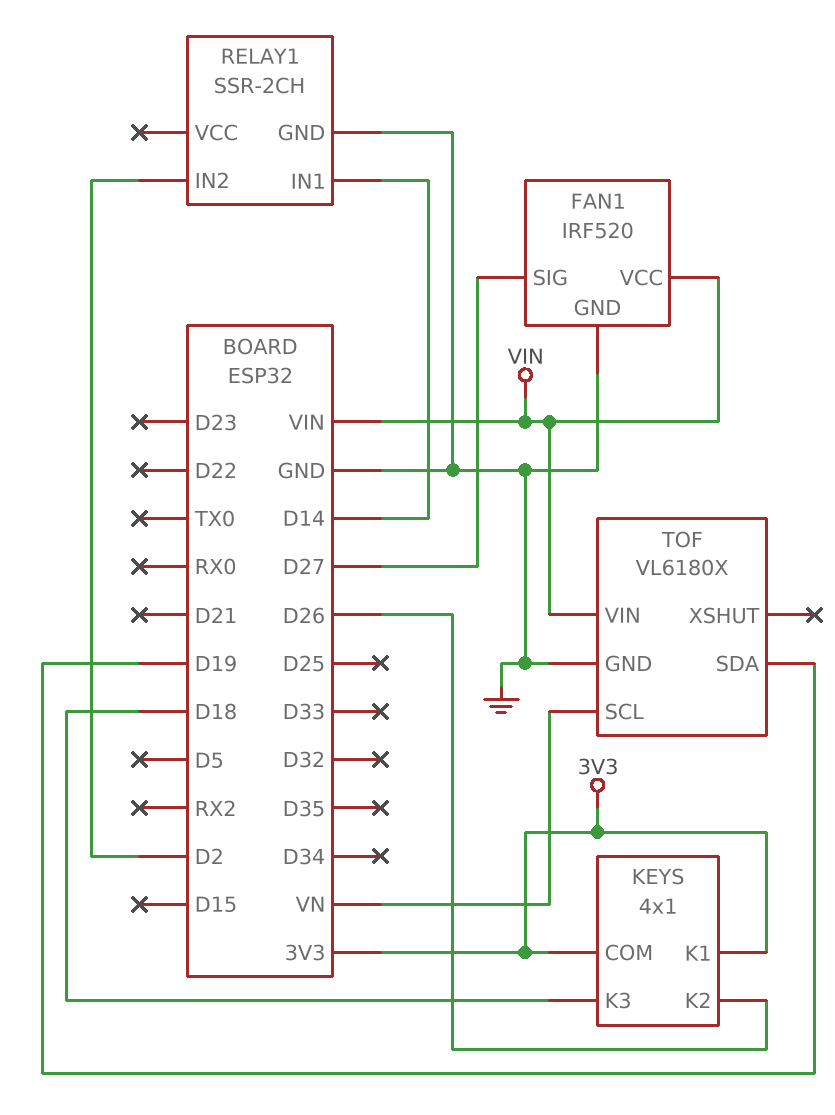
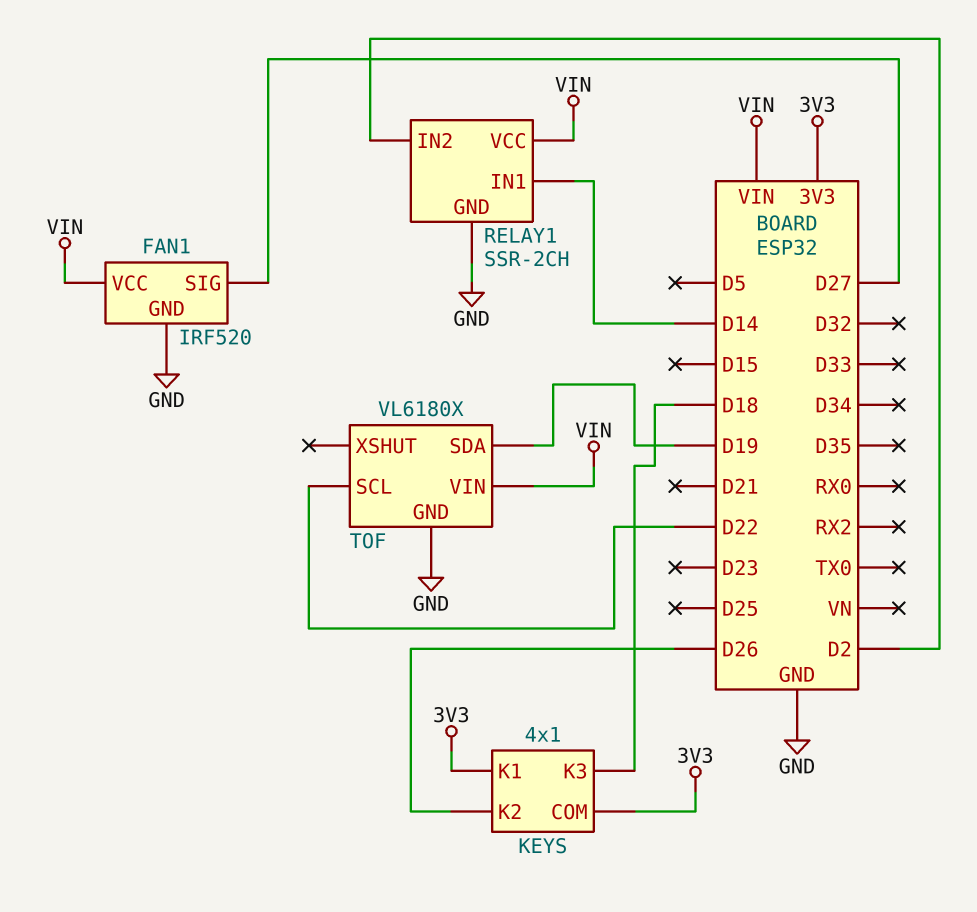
RELAY1 pin VCC: none -> VIN
TOF pin SCL: VN -> D22

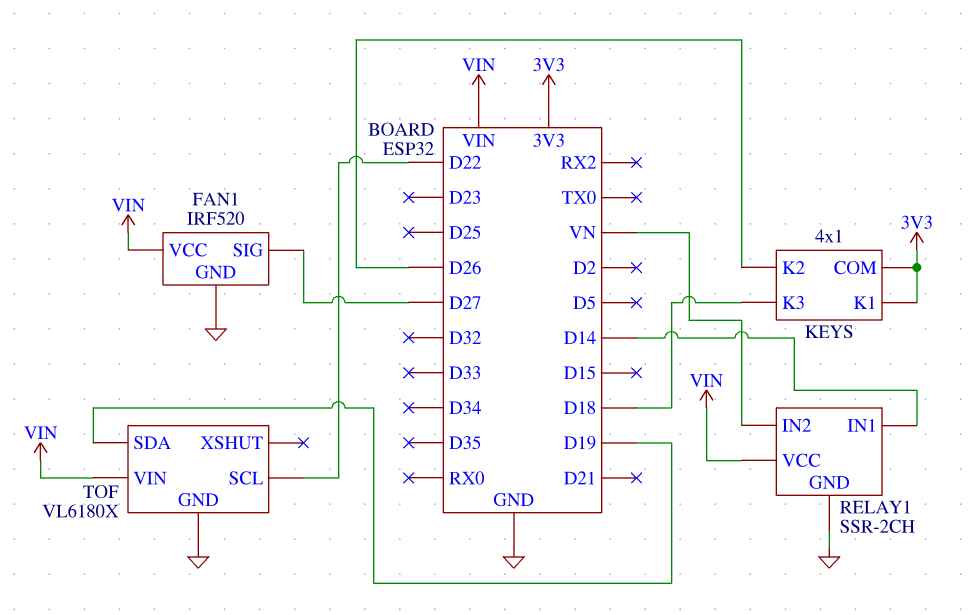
RELAY1 pin IN2: D2 -> VN

